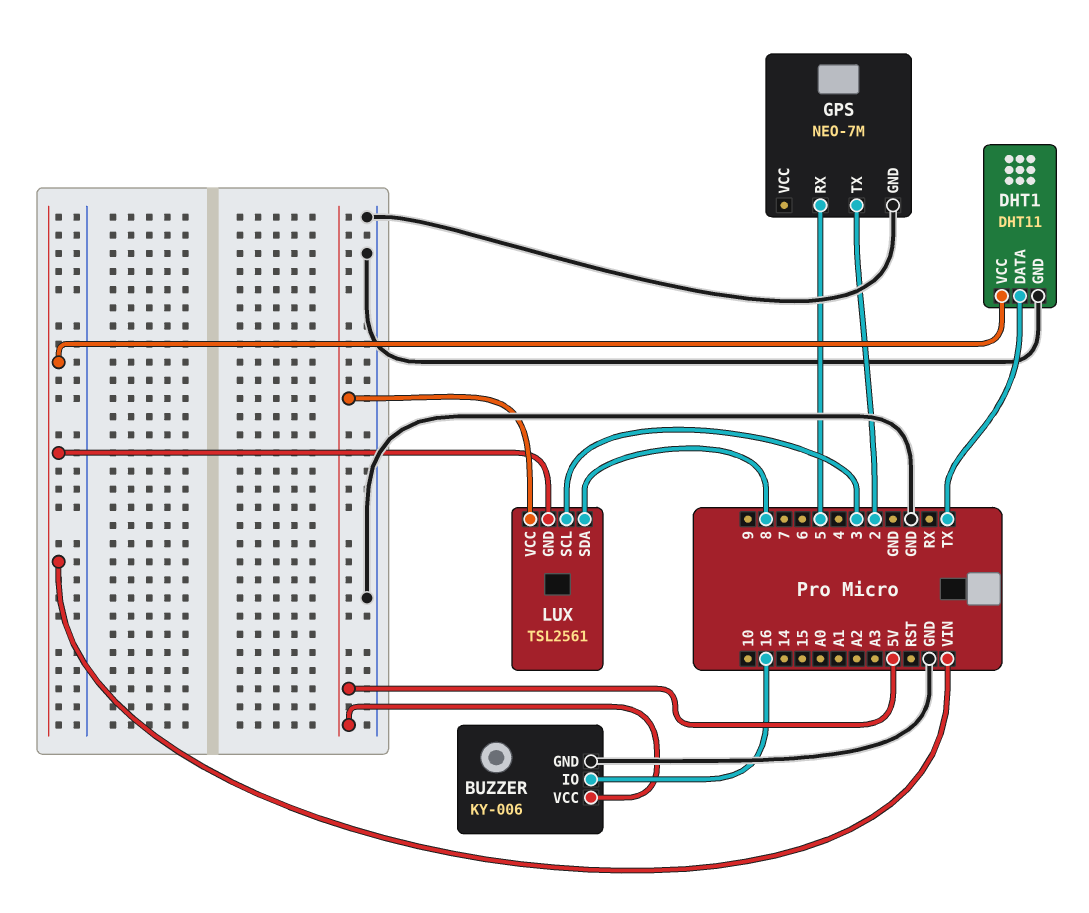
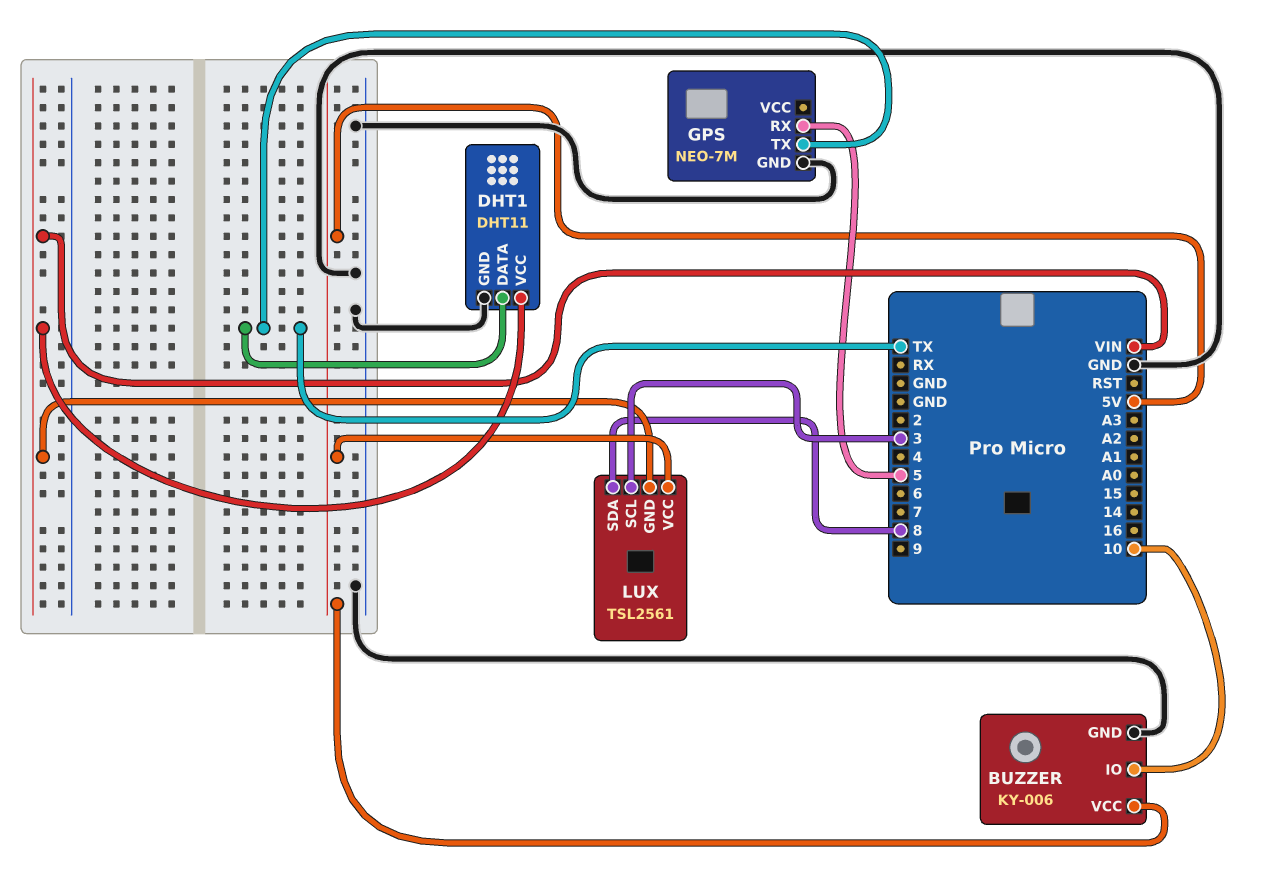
BUZZER pin IO: 16 -> 10
GPS pin TX: 2 -> TX

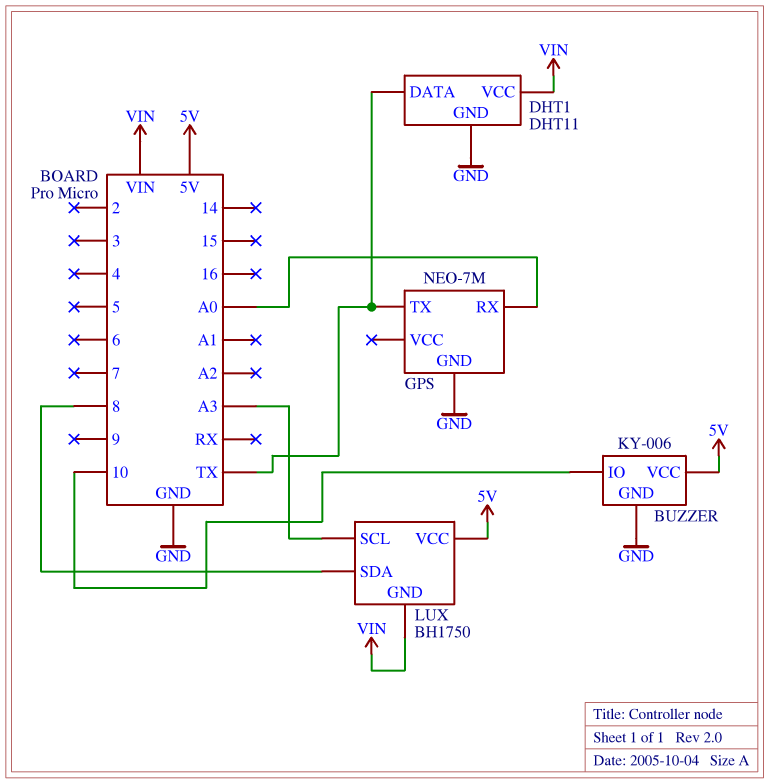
GPS pin RX: 5 -> A0
LUX: TSL2561 -> BH1750
LUX pin SCL: 3 -> A3

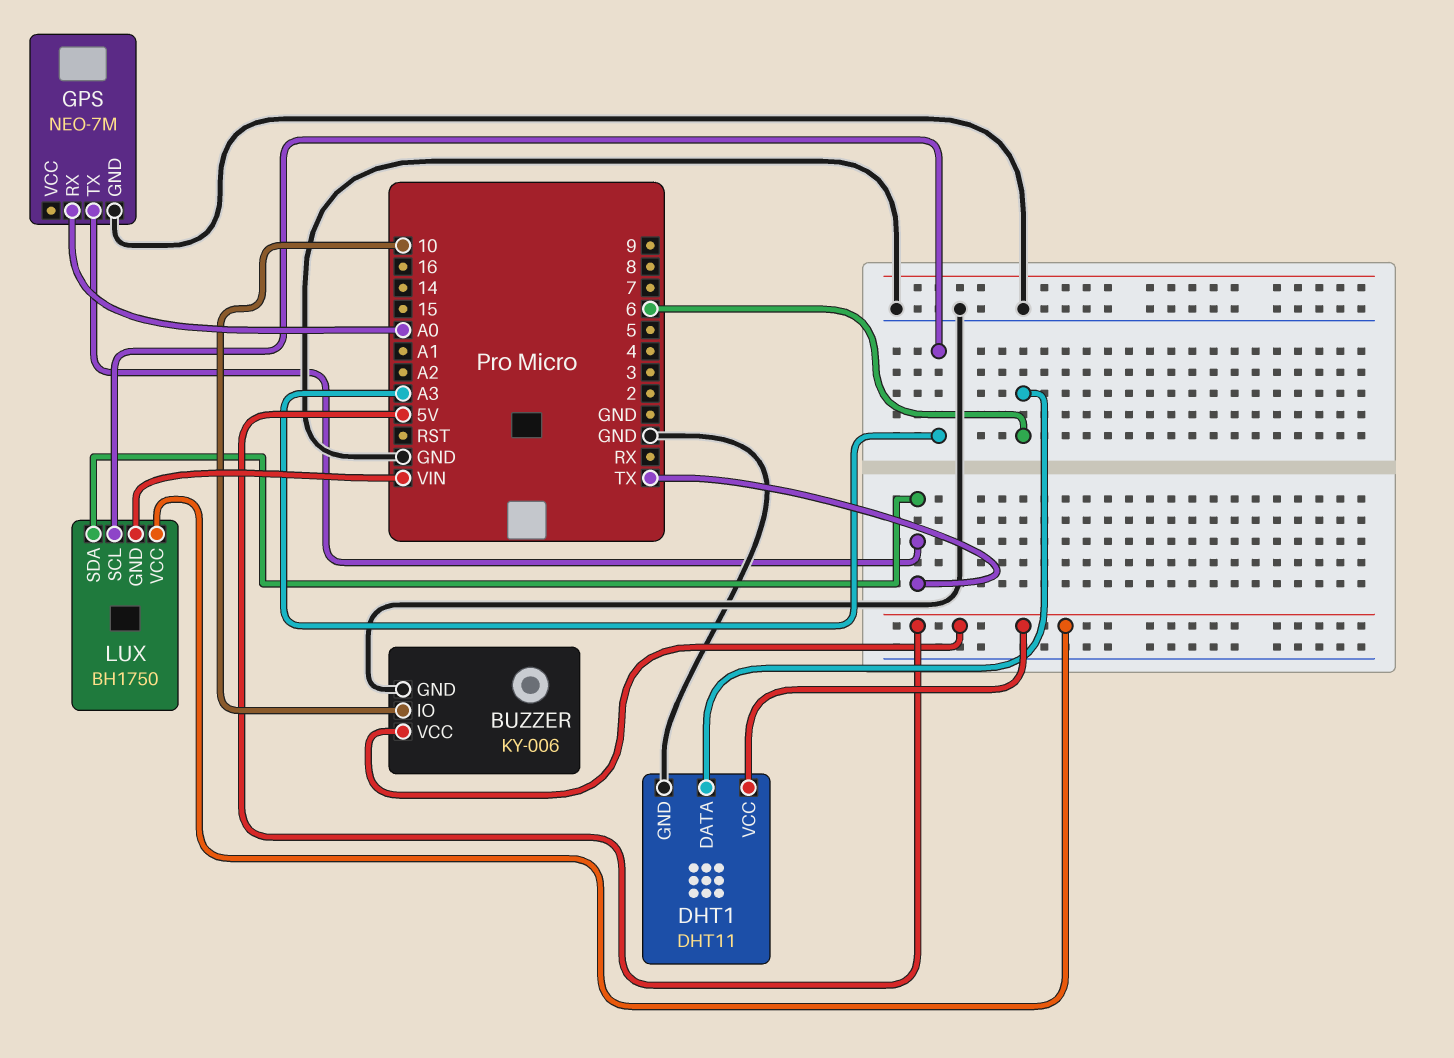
DHT1 pin DATA: TX -> 6
DHT1 pin VCC: VIN -> 5V
LUX pin SDA: 8 -> TX

